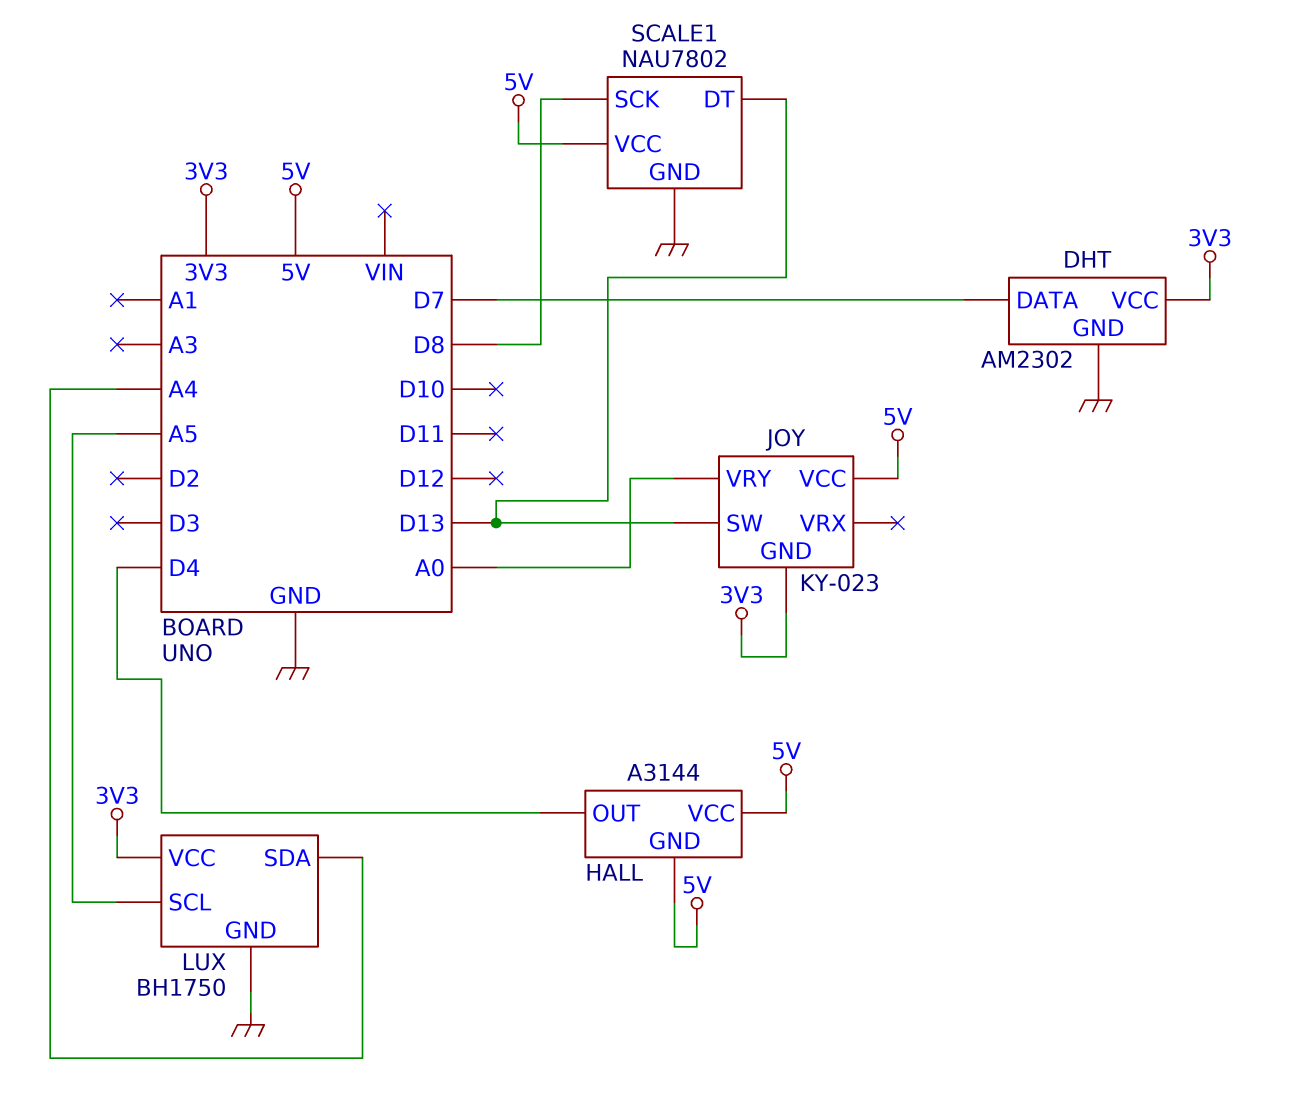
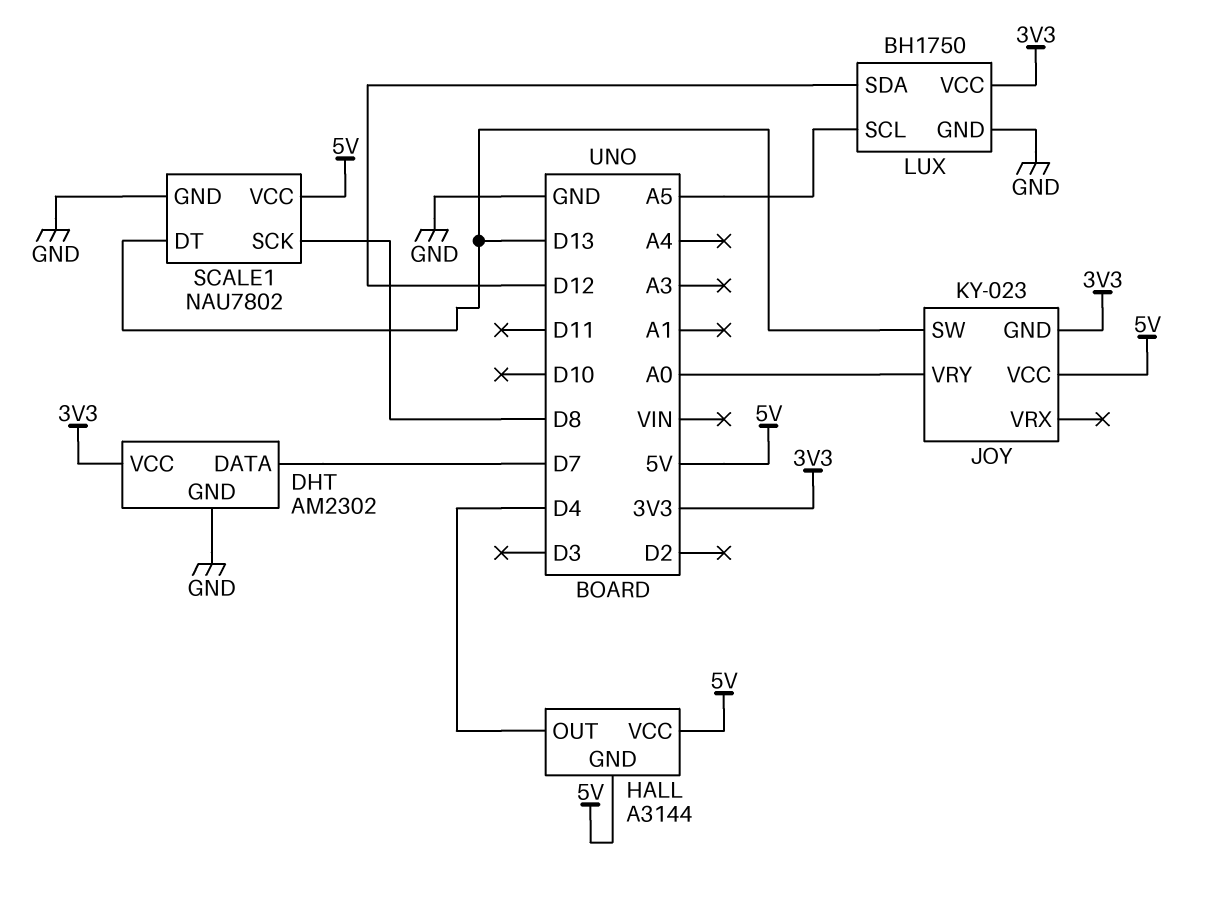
LUX pin SDA: A4 -> D12

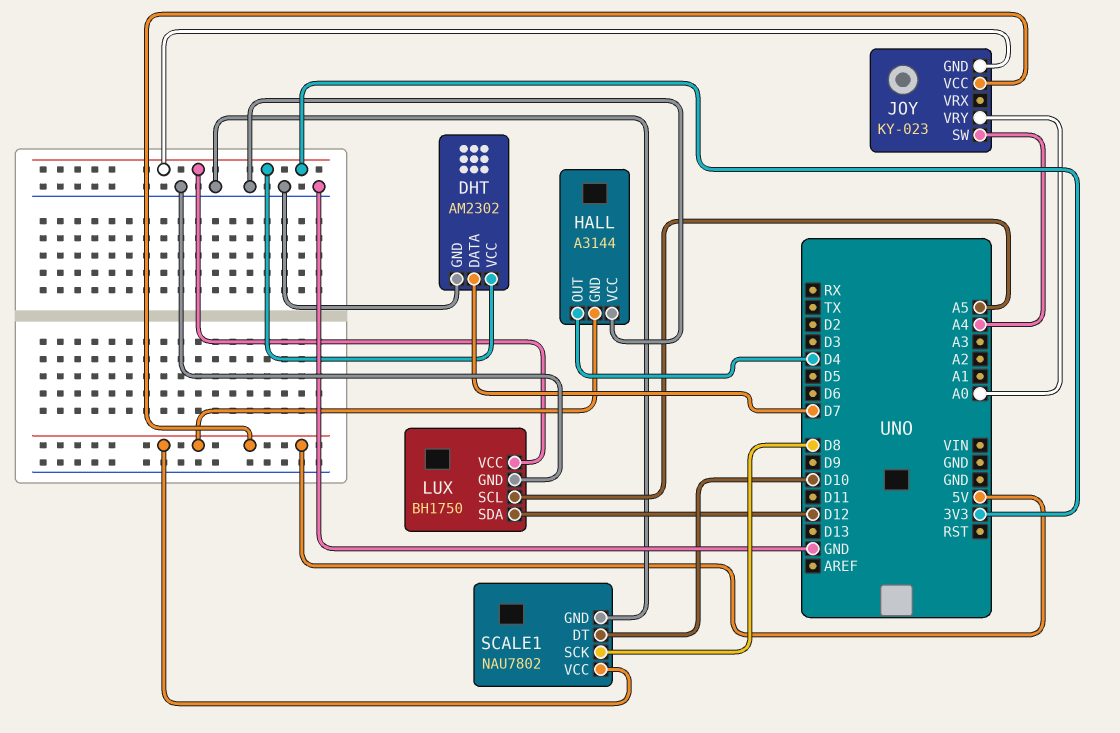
HALL pin VCC: 5V -> GND
JOY pin SW: D13 -> A4
SCALE1 pin DT: D13 -> D10

